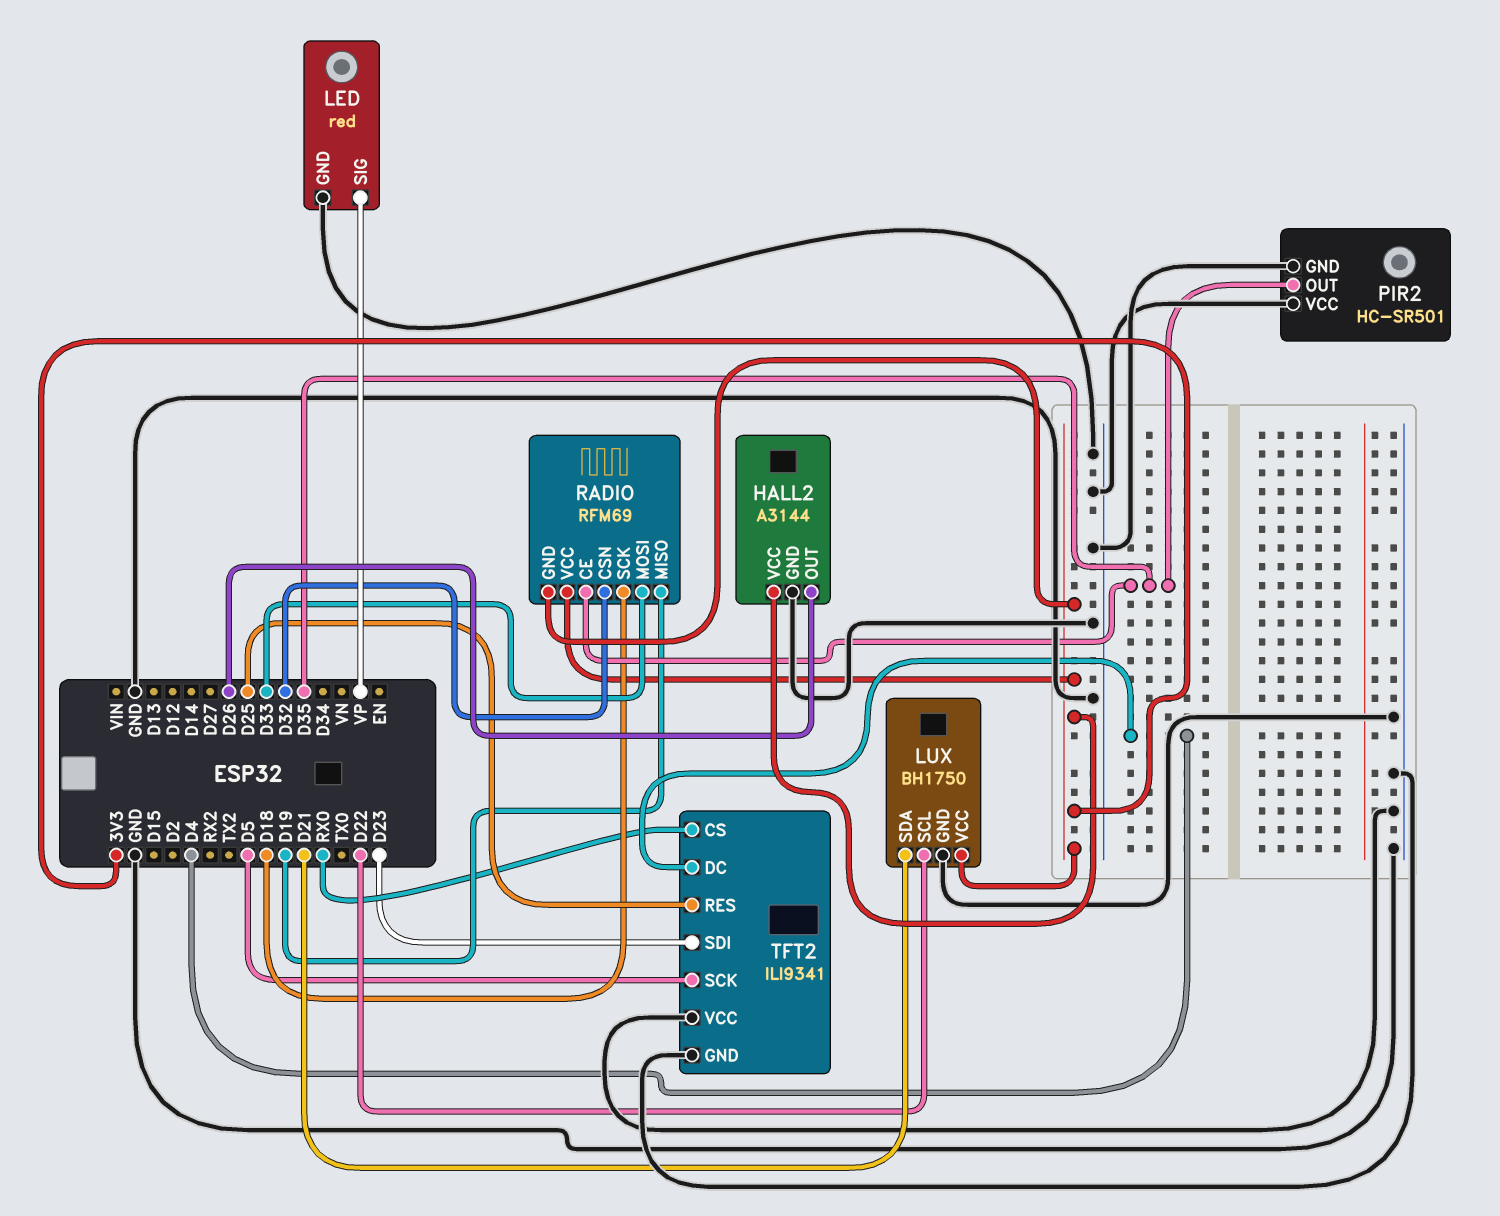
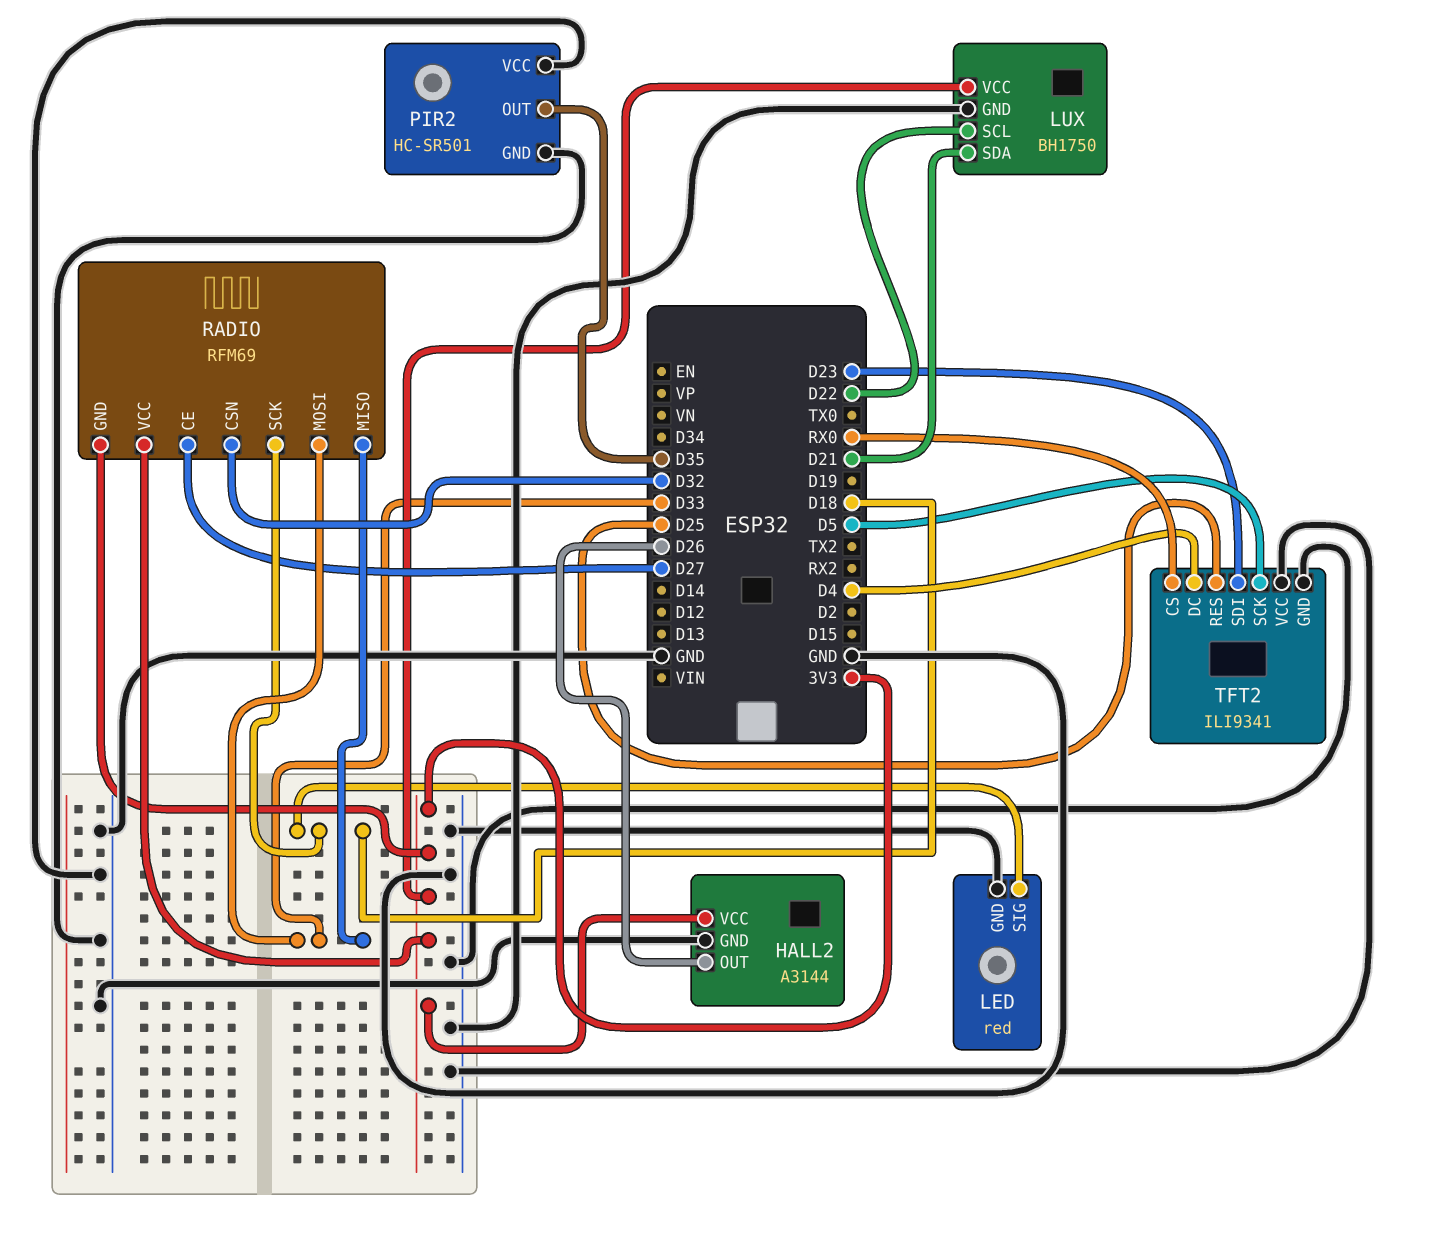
LED pin SIG: VP -> D18
RADIO pin CE: D35 -> D27
RADIO pin MISO: D19 -> D33

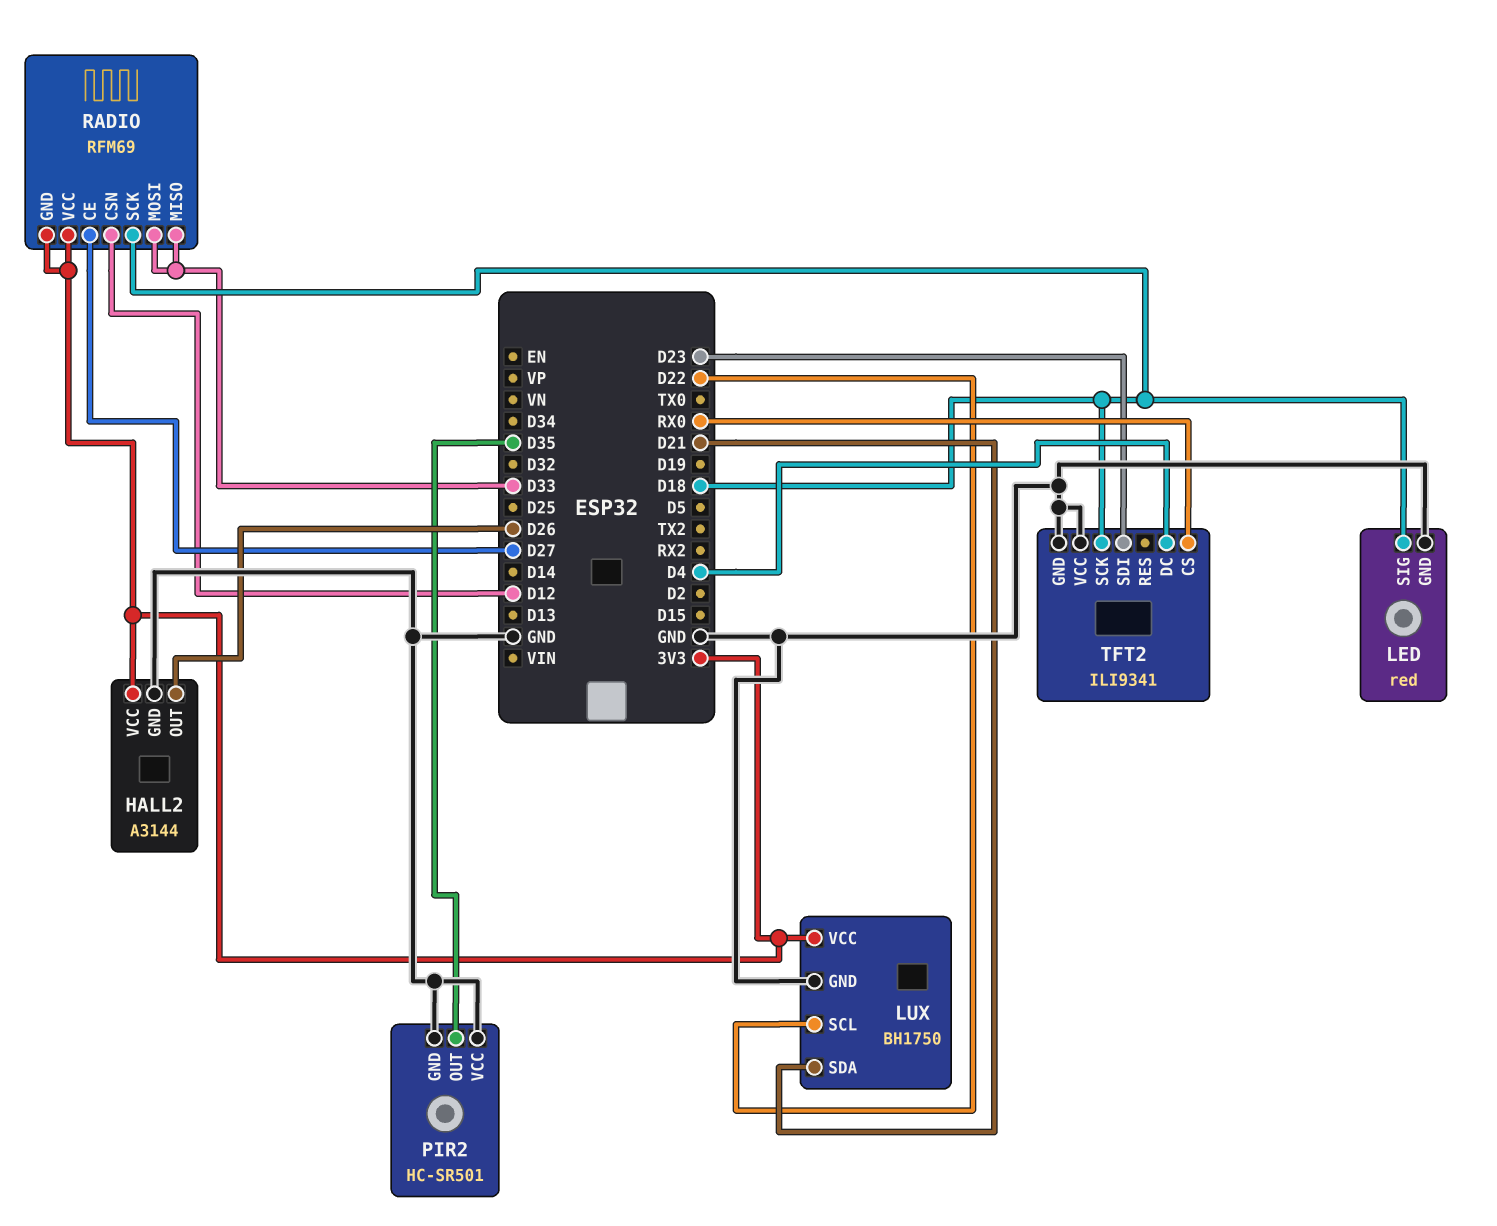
RADIO pin CSN: D32 -> D12
TFT2 pin RES: D25 -> none
TFT2 pin SCK: D5 -> D18

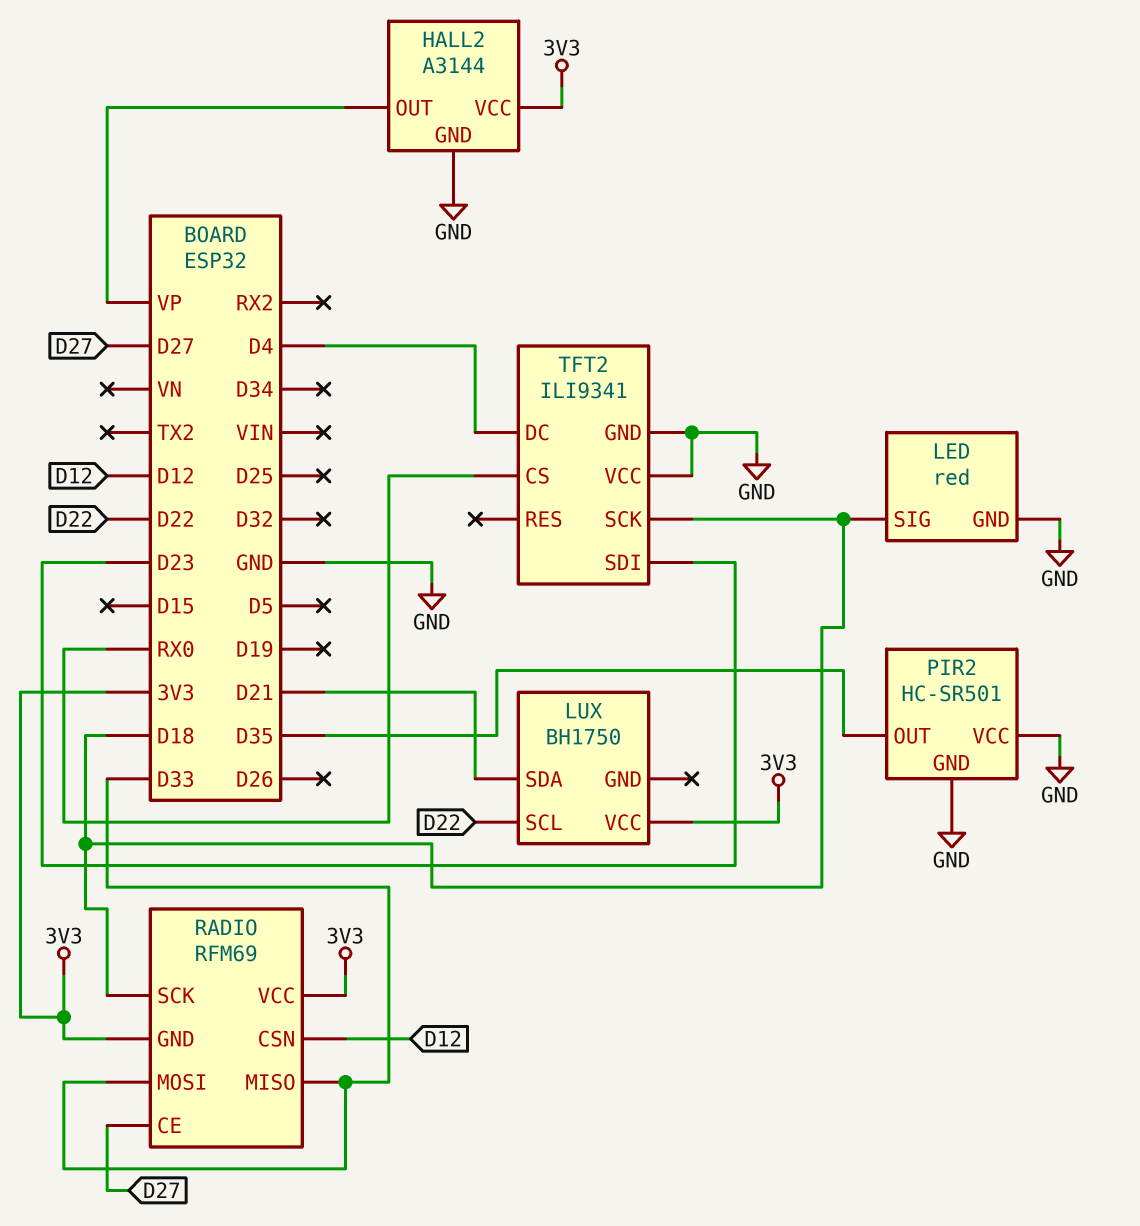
HALL2 pin OUT: D26 -> VP
LUX pin GND: GND -> none

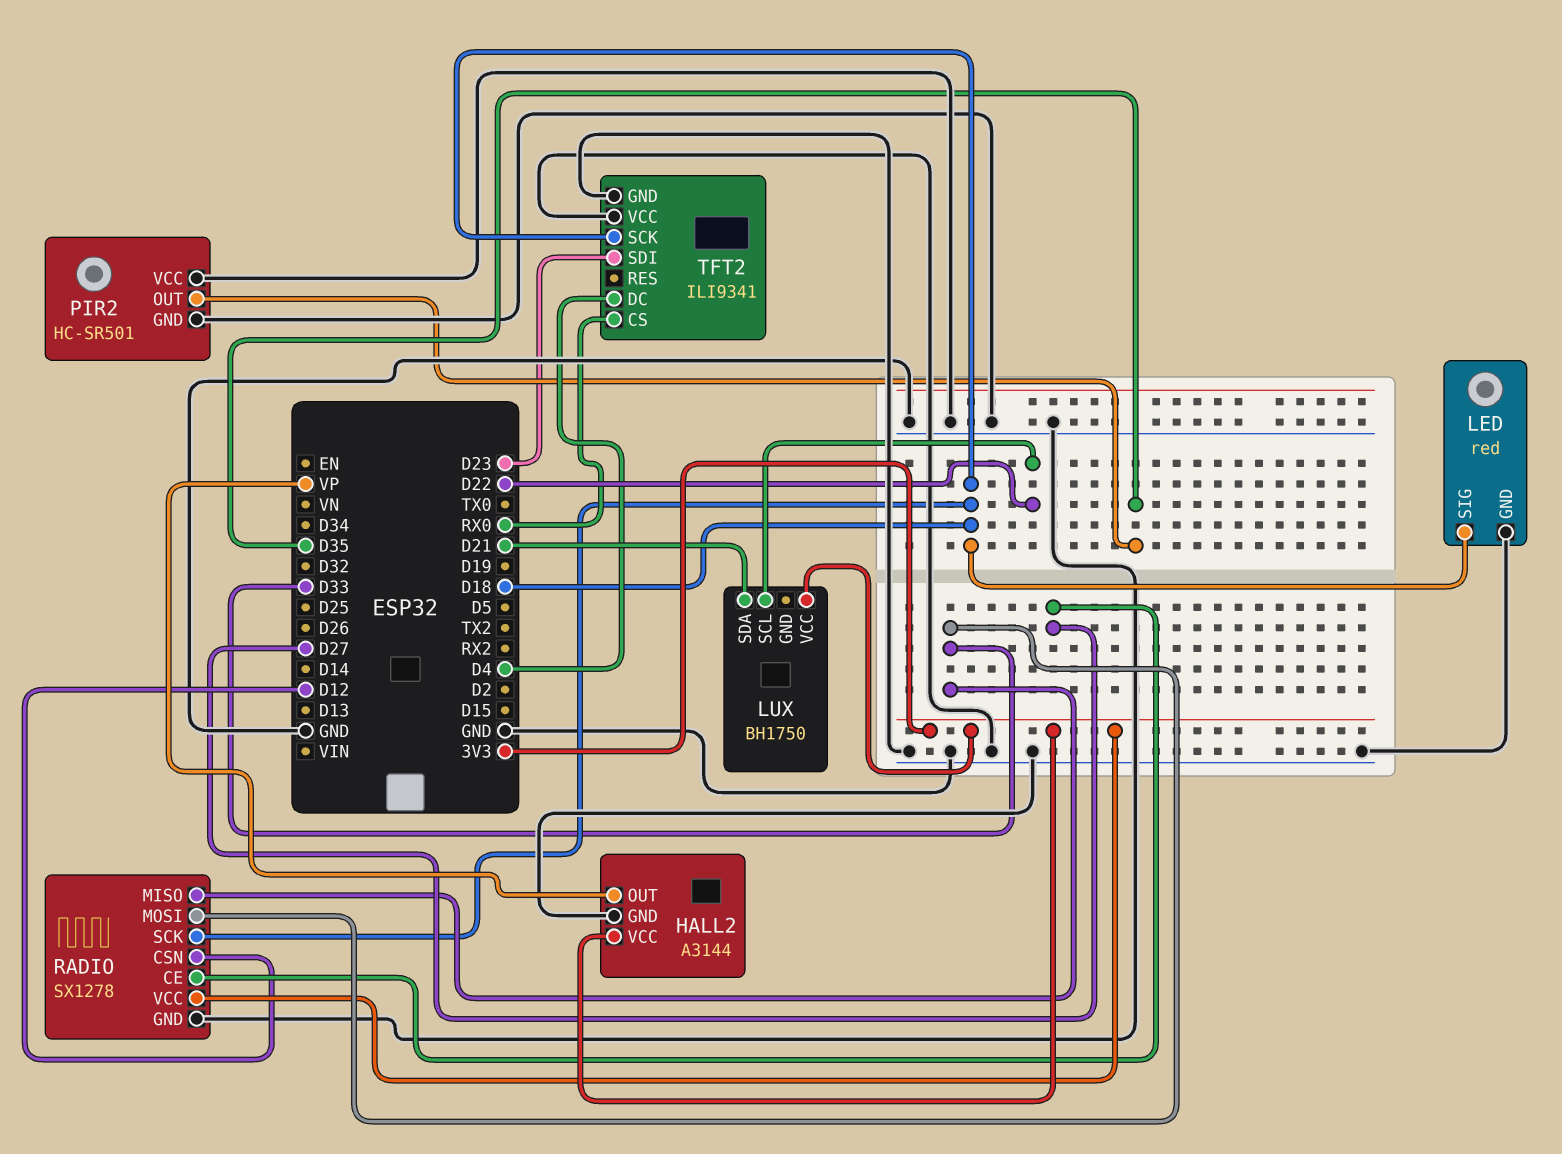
RADIO: RFM69 -> SX1278
RADIO pin GND: 3V3 -> GND

